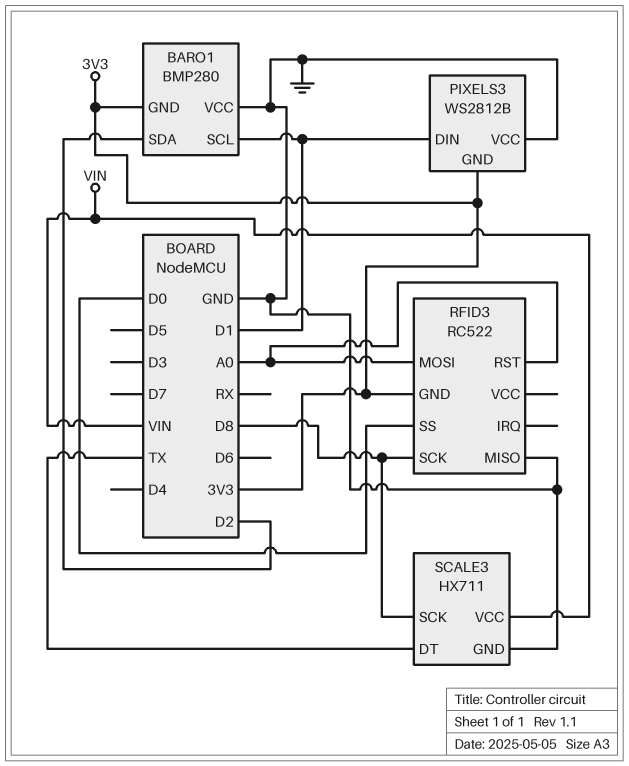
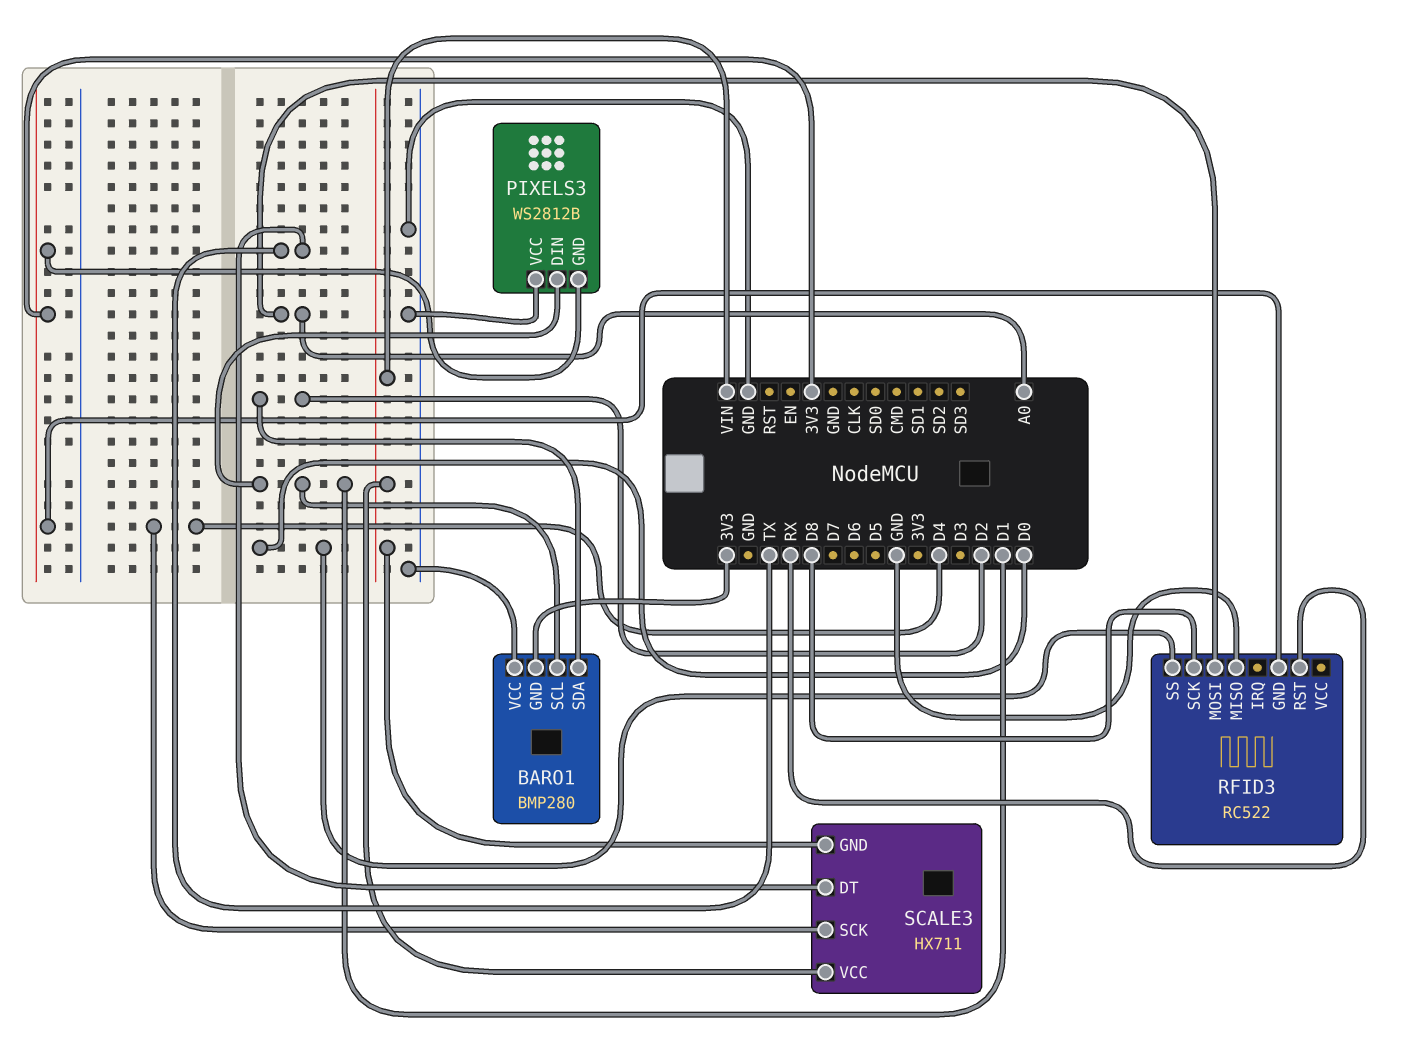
RFID3 pin RST: A0 -> RX
SCALE3 pin GND: GND -> VIN
SCALE3 pin SCK: D8 -> D4

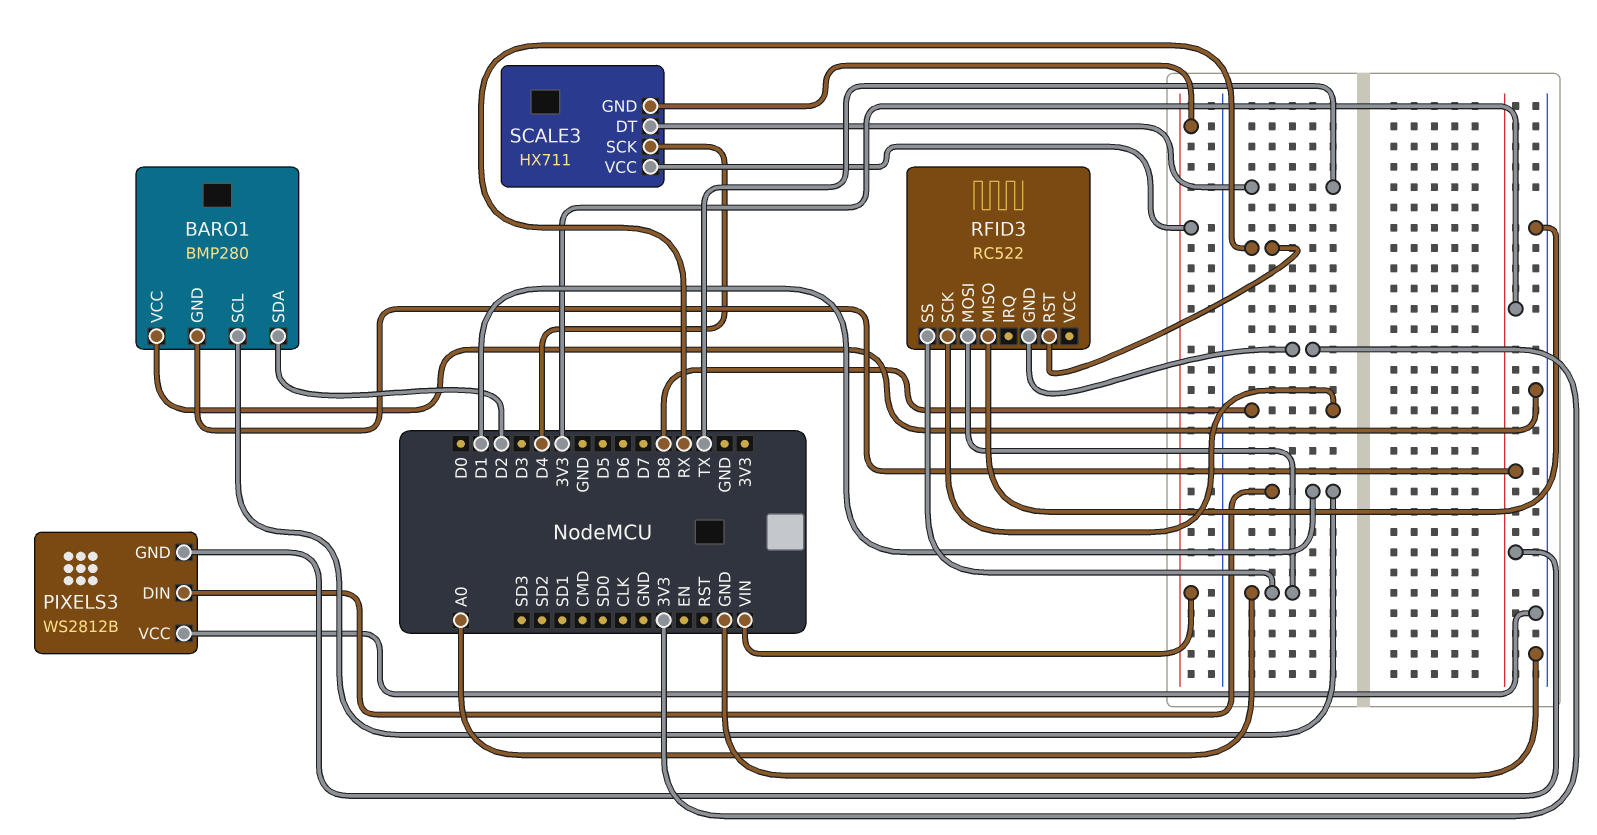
RFID3 pin SS: D0 -> A0

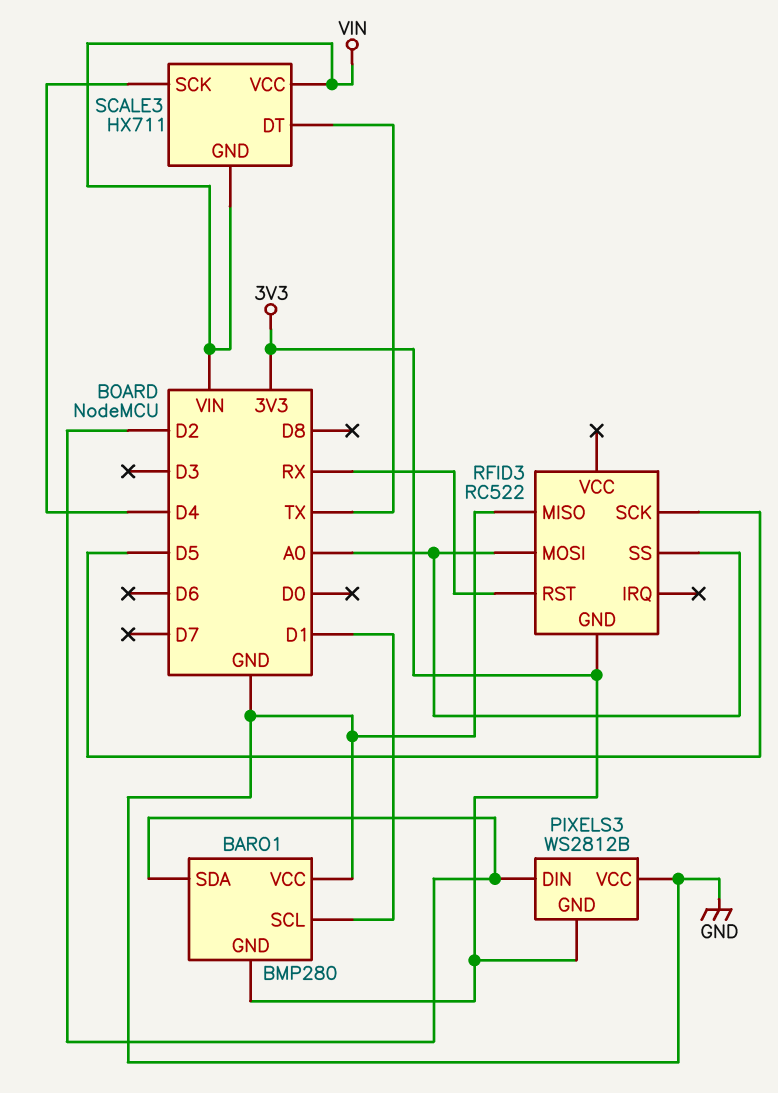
PIXELS3 pin DIN: D1 -> D2
RFID3 pin SCK: D8 -> D5

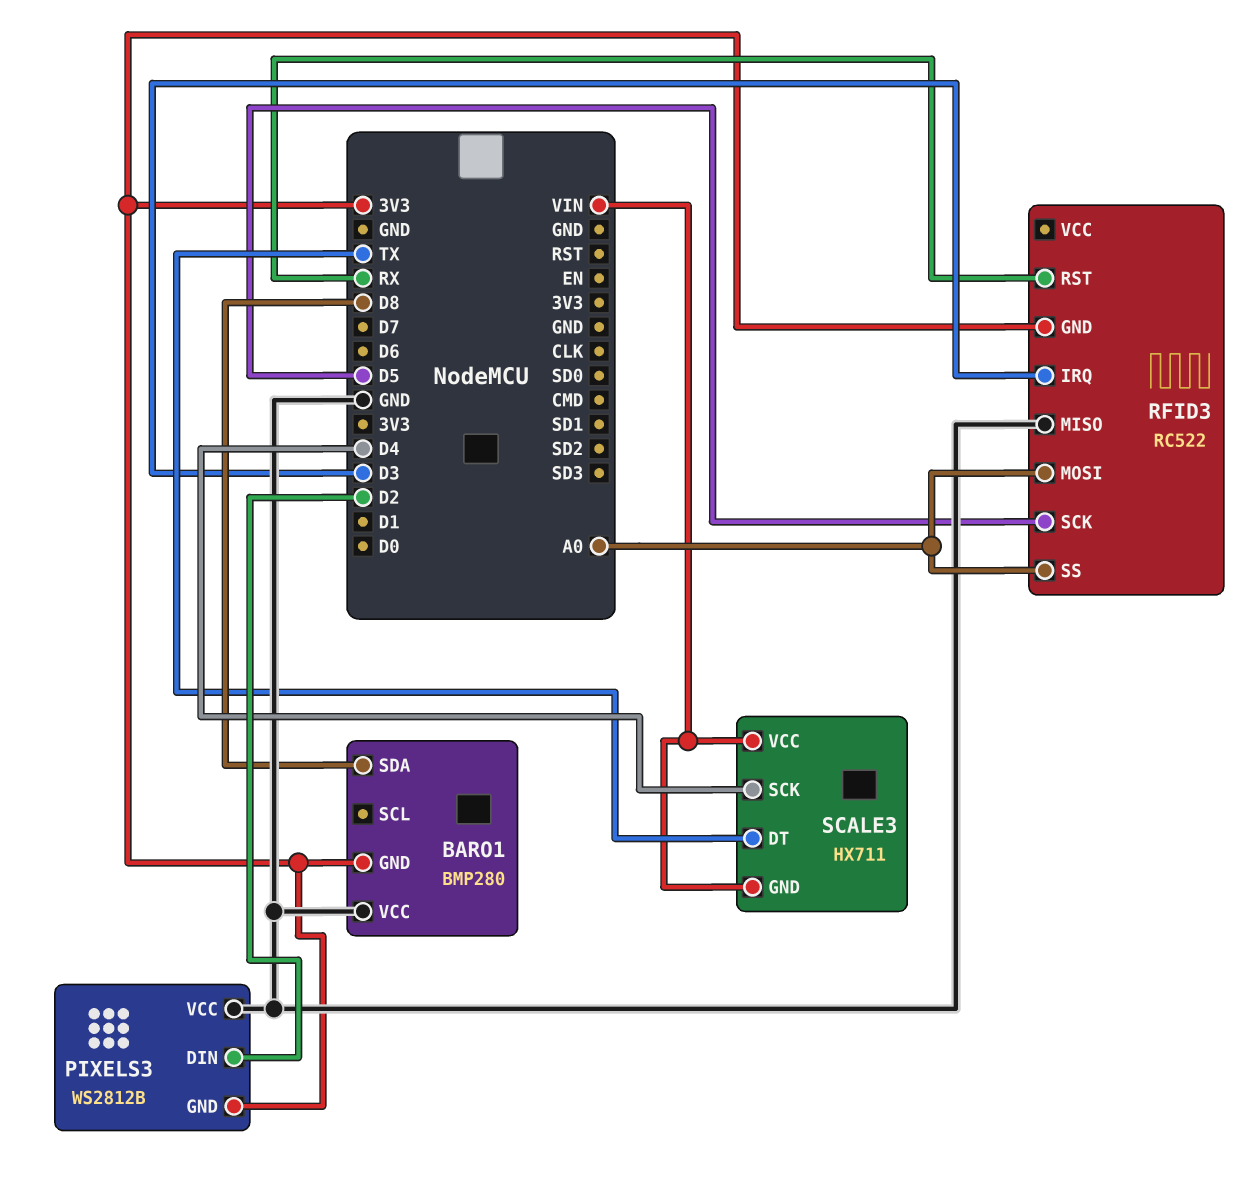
BARO1 pin SCL: D1 -> none
BARO1 pin SDA: D2 -> D8
RFID3 pin IRQ: none -> D3

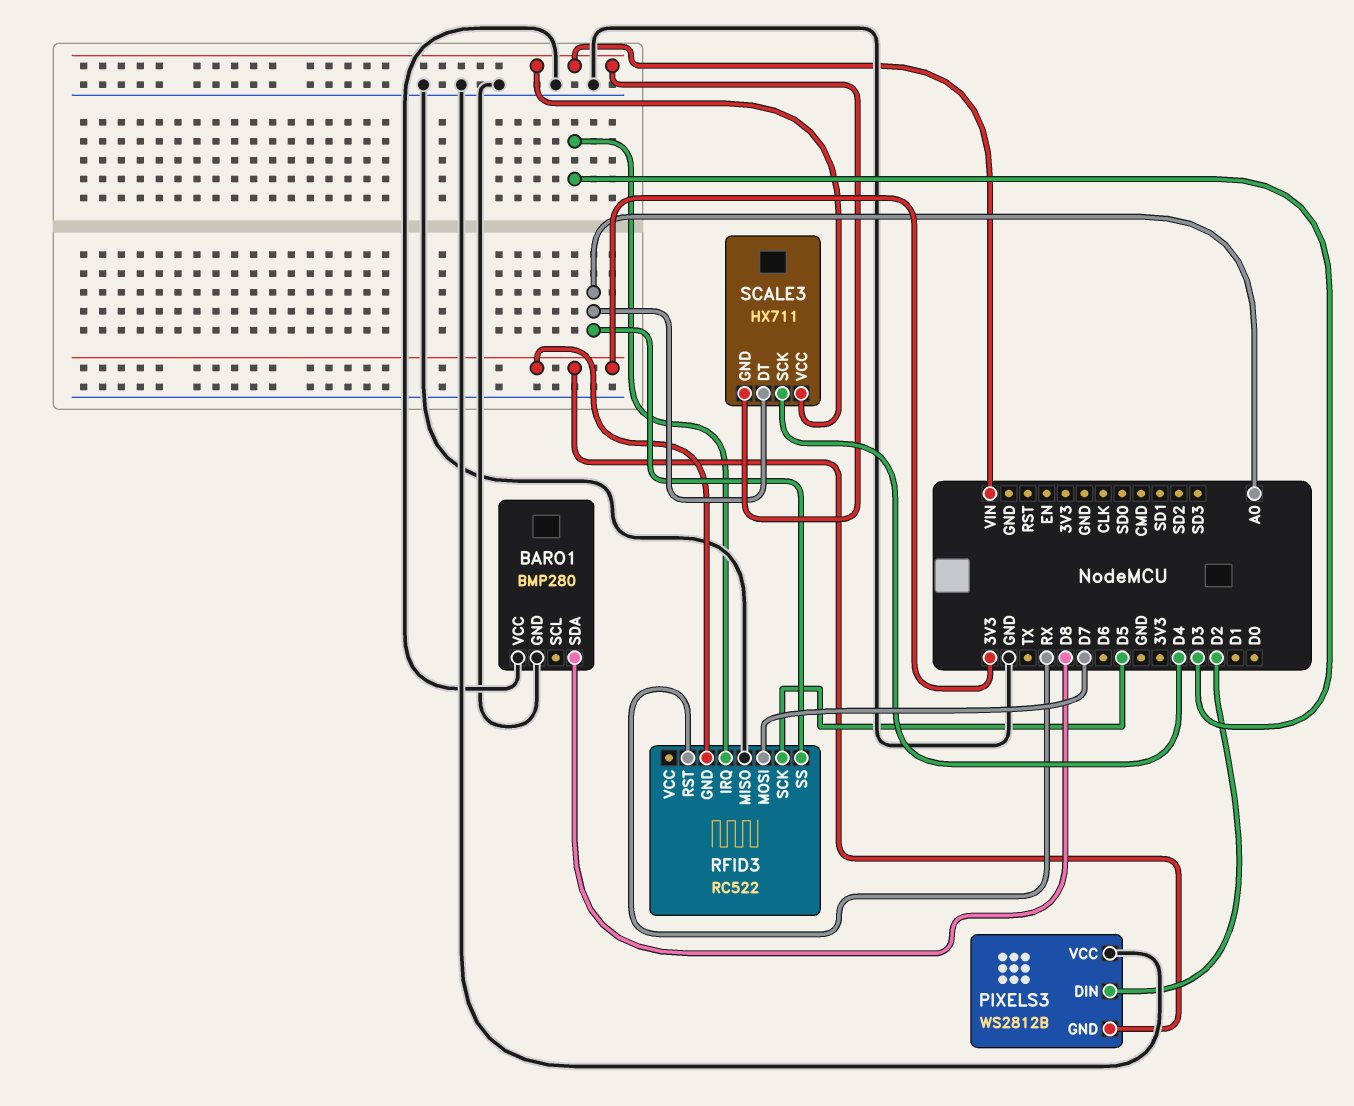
BARO1 pin GND: 3V3 -> GND
RFID3 pin MOSI: A0 -> D7
SCALE3 pin DT: TX -> A0

